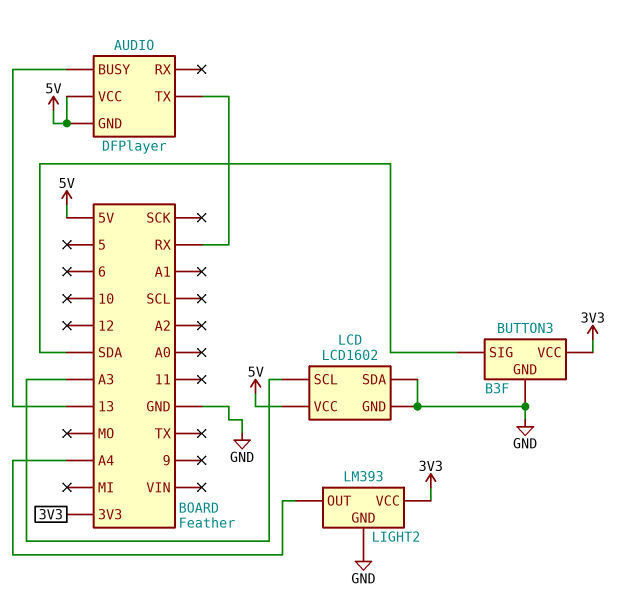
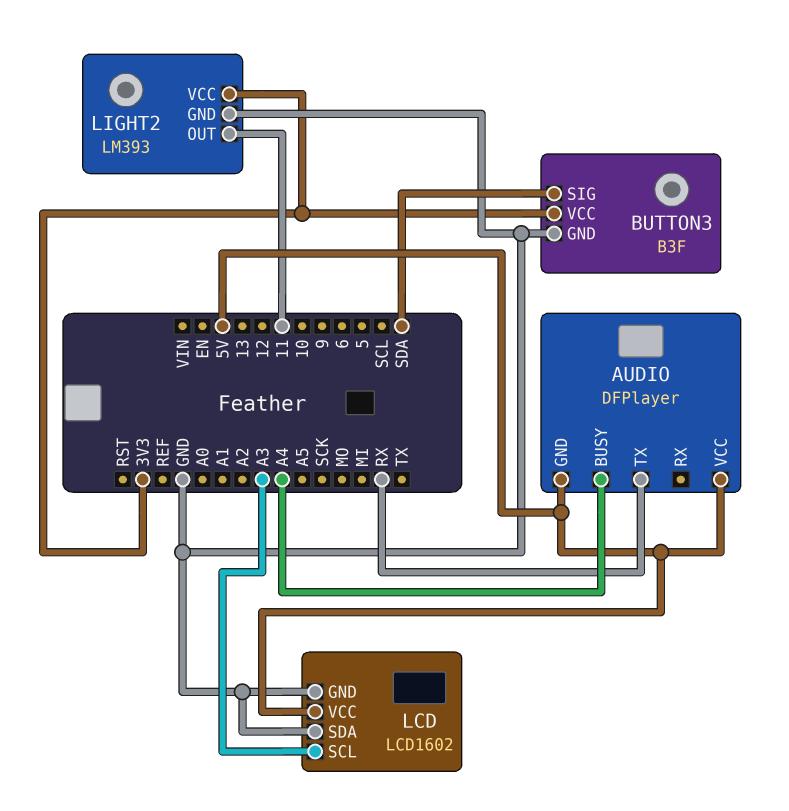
AUDIO pin BUSY: 13 -> A4
LIGHT2 pin OUT: A4 -> 11

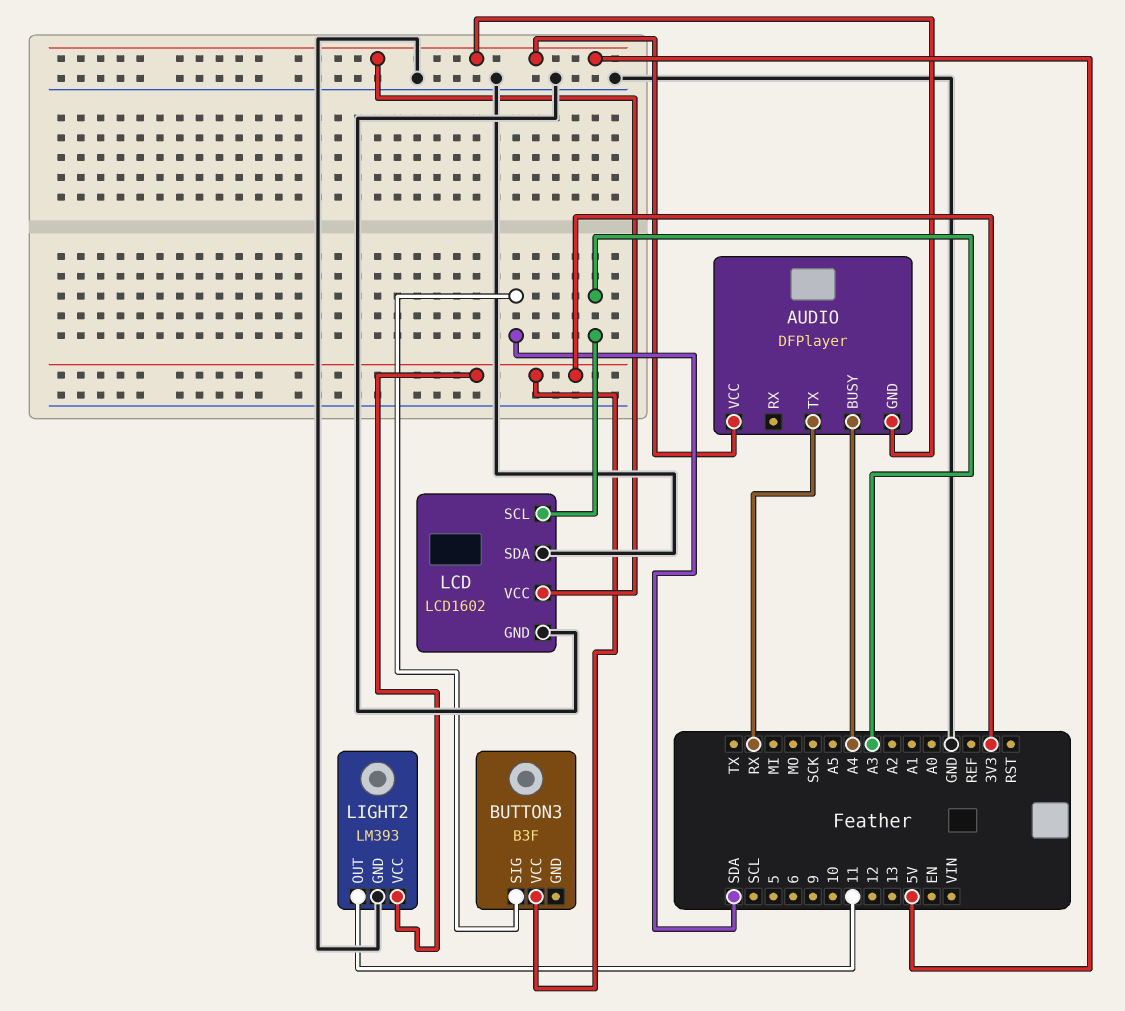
BUTTON3 pin GND: GND -> none

